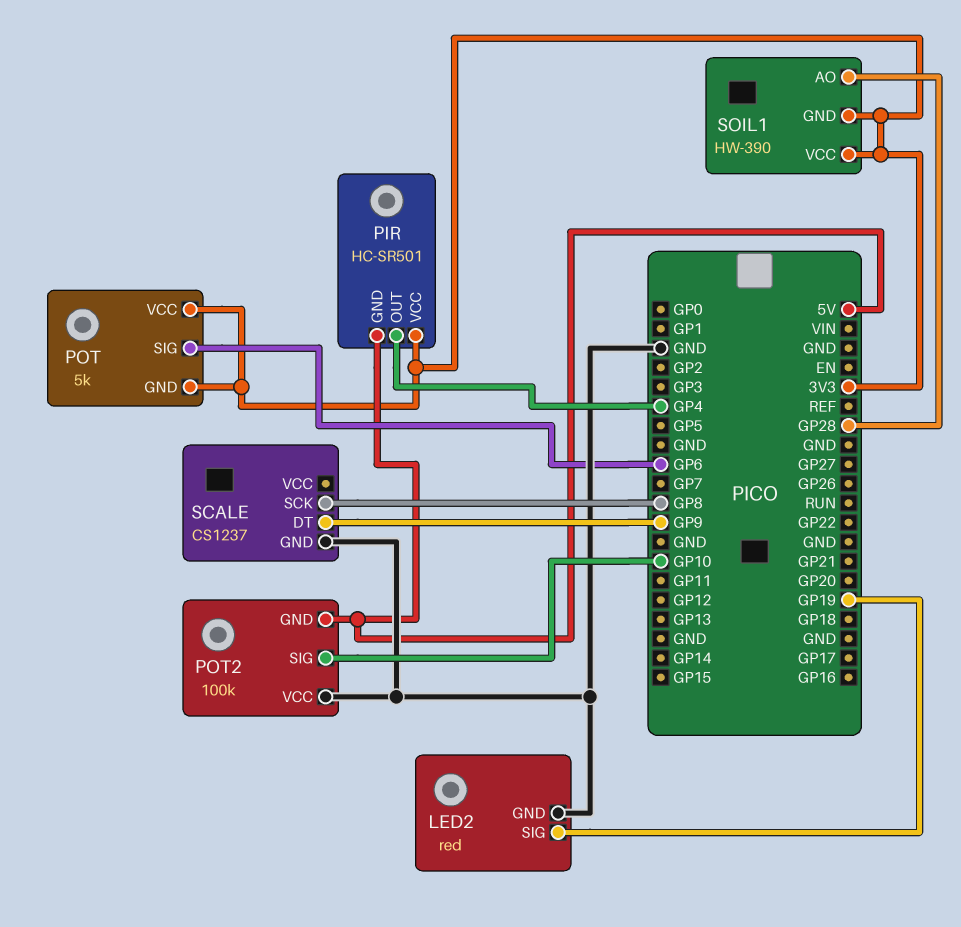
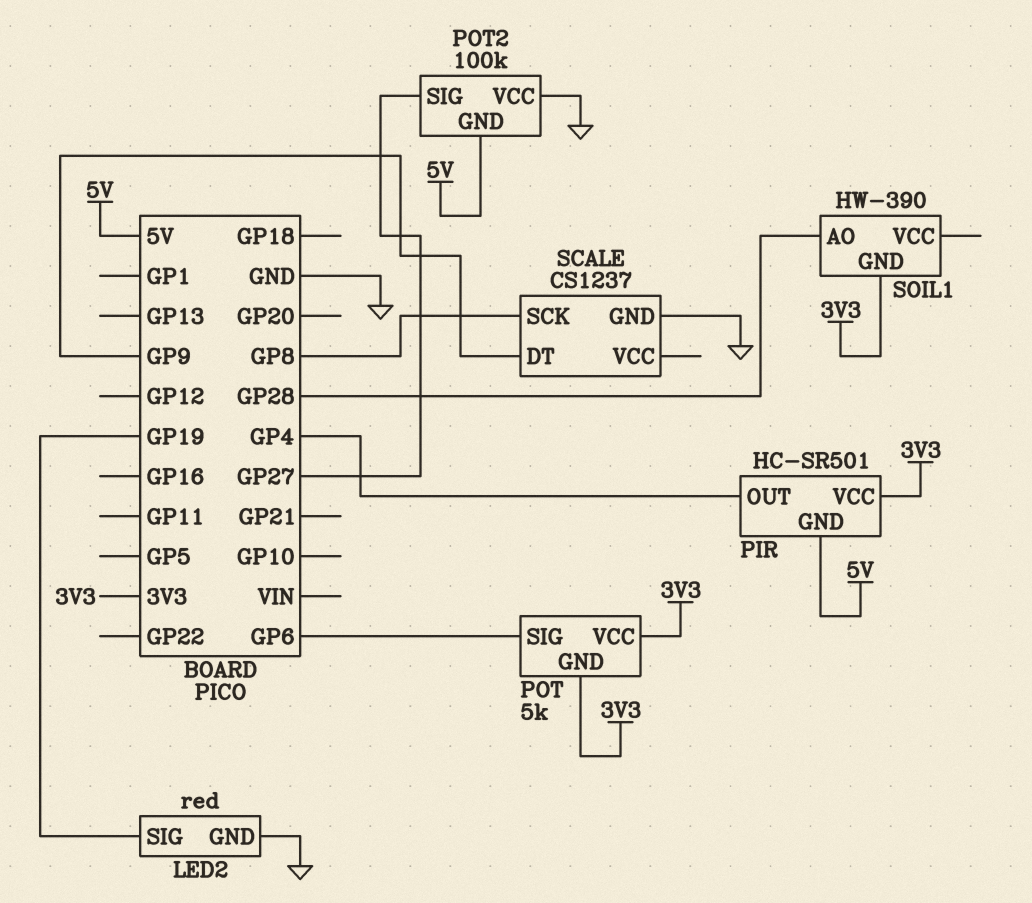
POT2 pin SIG: GP10 -> GP27
SOIL1 pin VCC: 3V3 -> none

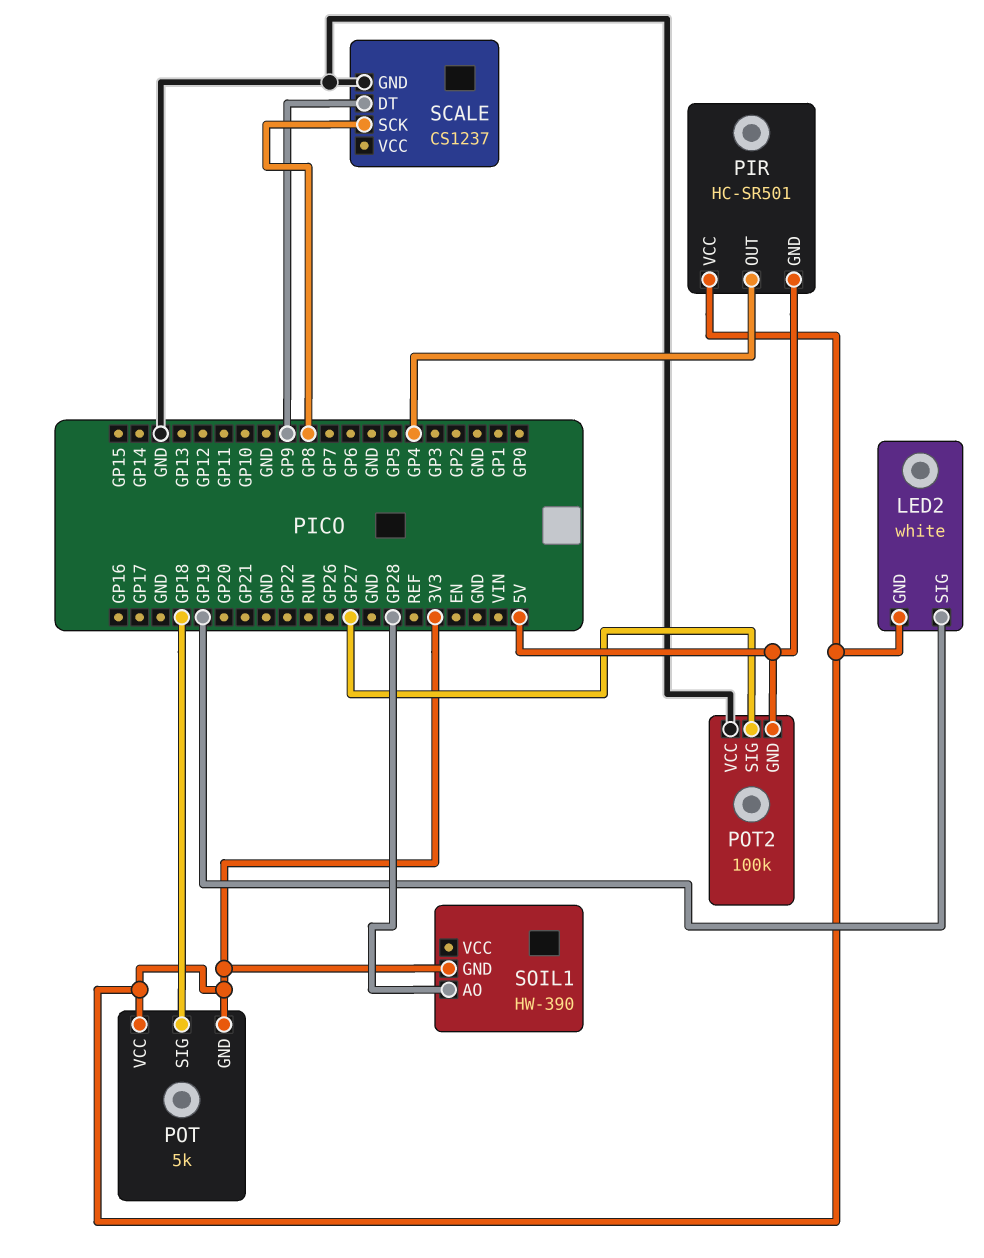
LED2: red -> white
LED2 pin GND: GND -> 3V3
POT pin SIG: GP6 -> GP18

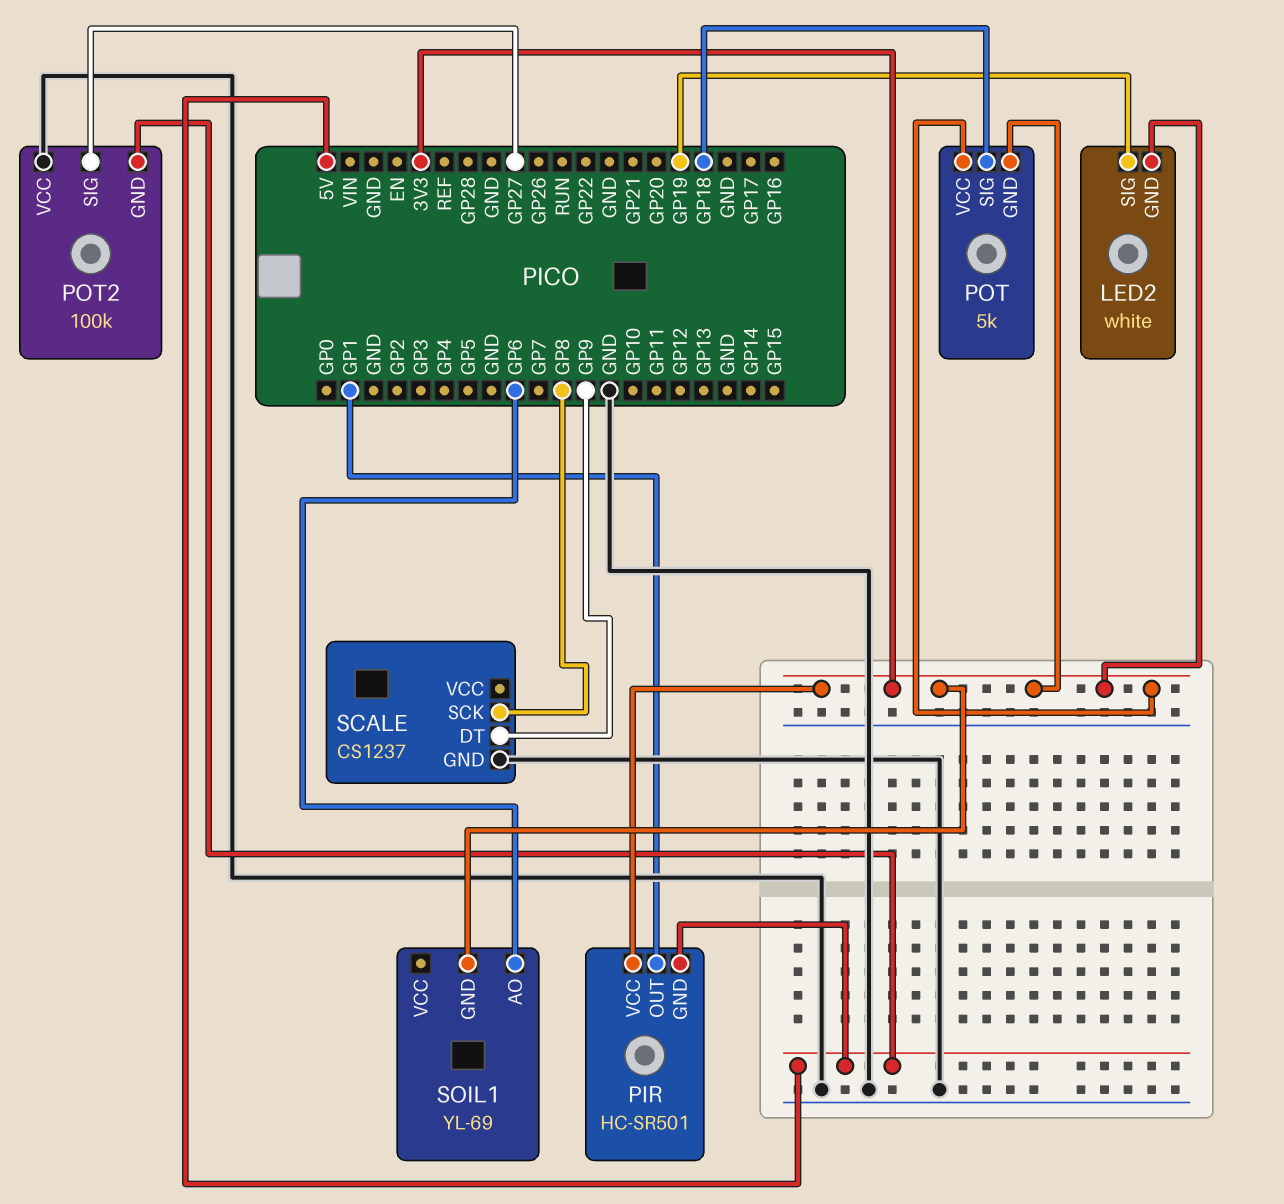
PIR pin OUT: GP4 -> GP1
SOIL1: HW-390 -> YL-69
SOIL1 pin AO: GP28 -> GP6

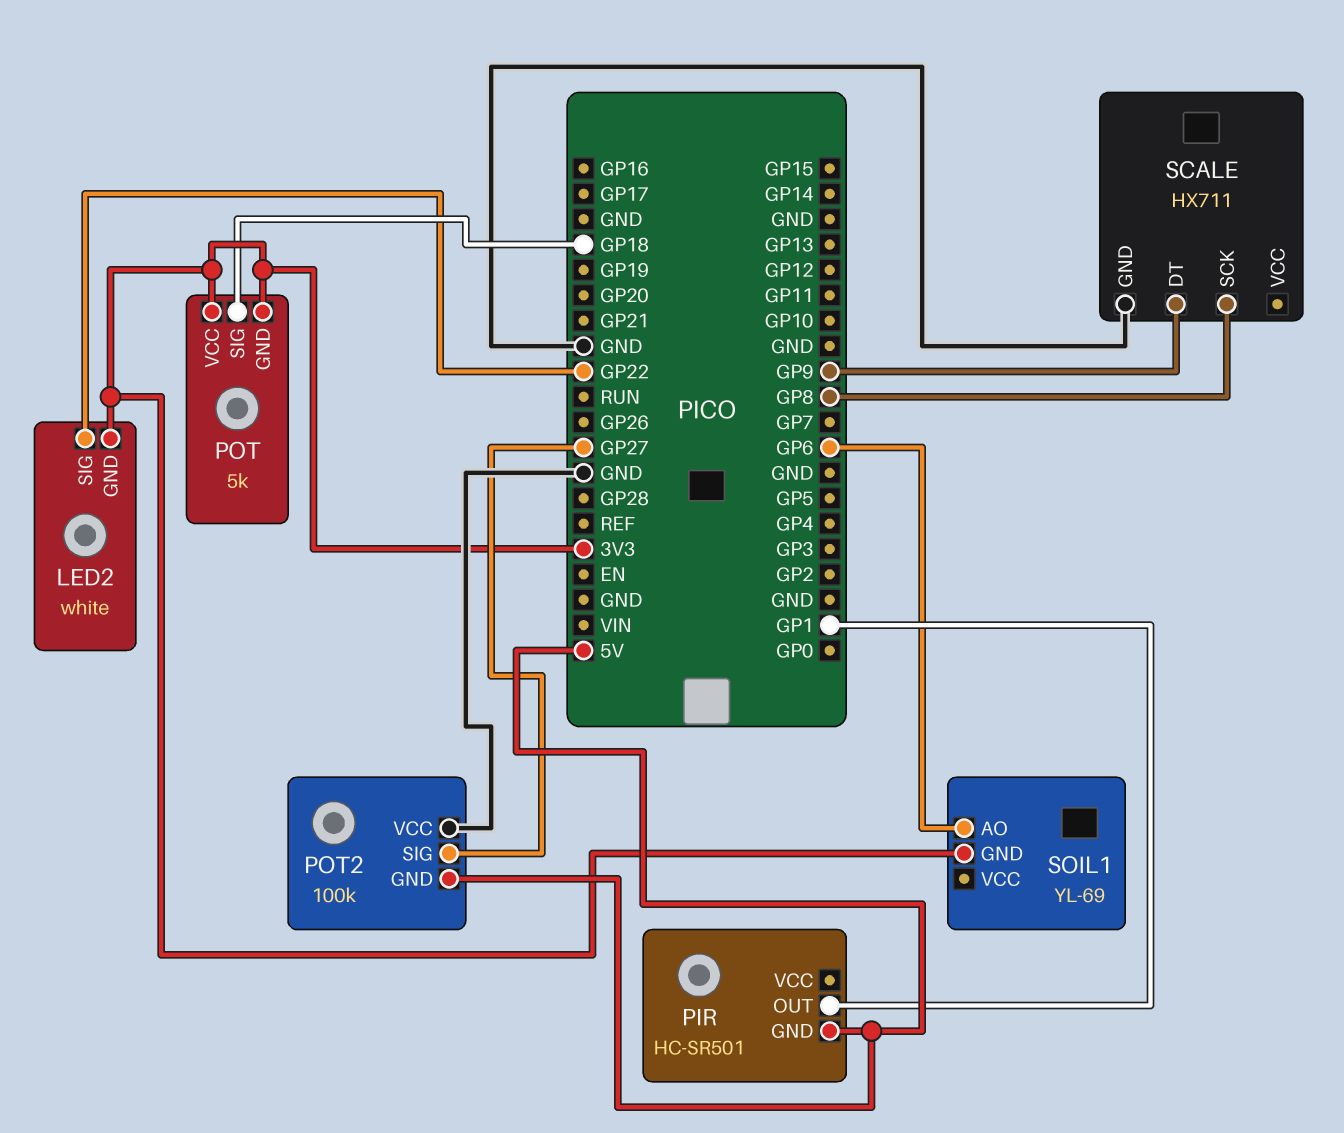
LED2 pin SIG: GP19 -> GP22
PIR pin VCC: 3V3 -> none
SCALE: CS1237 -> HX711

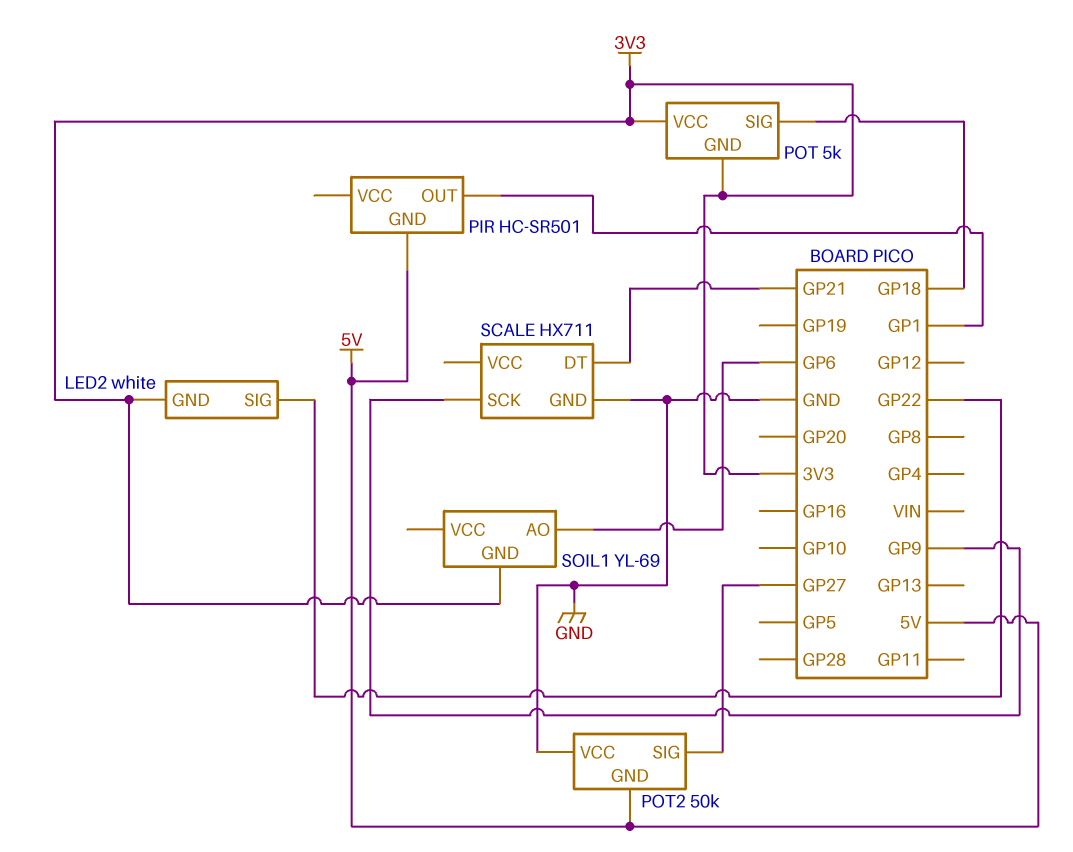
POT2: 100k -> 50k
SCALE pin DT: GP9 -> GP21
SCALE pin SCK: GP8 -> GP9

